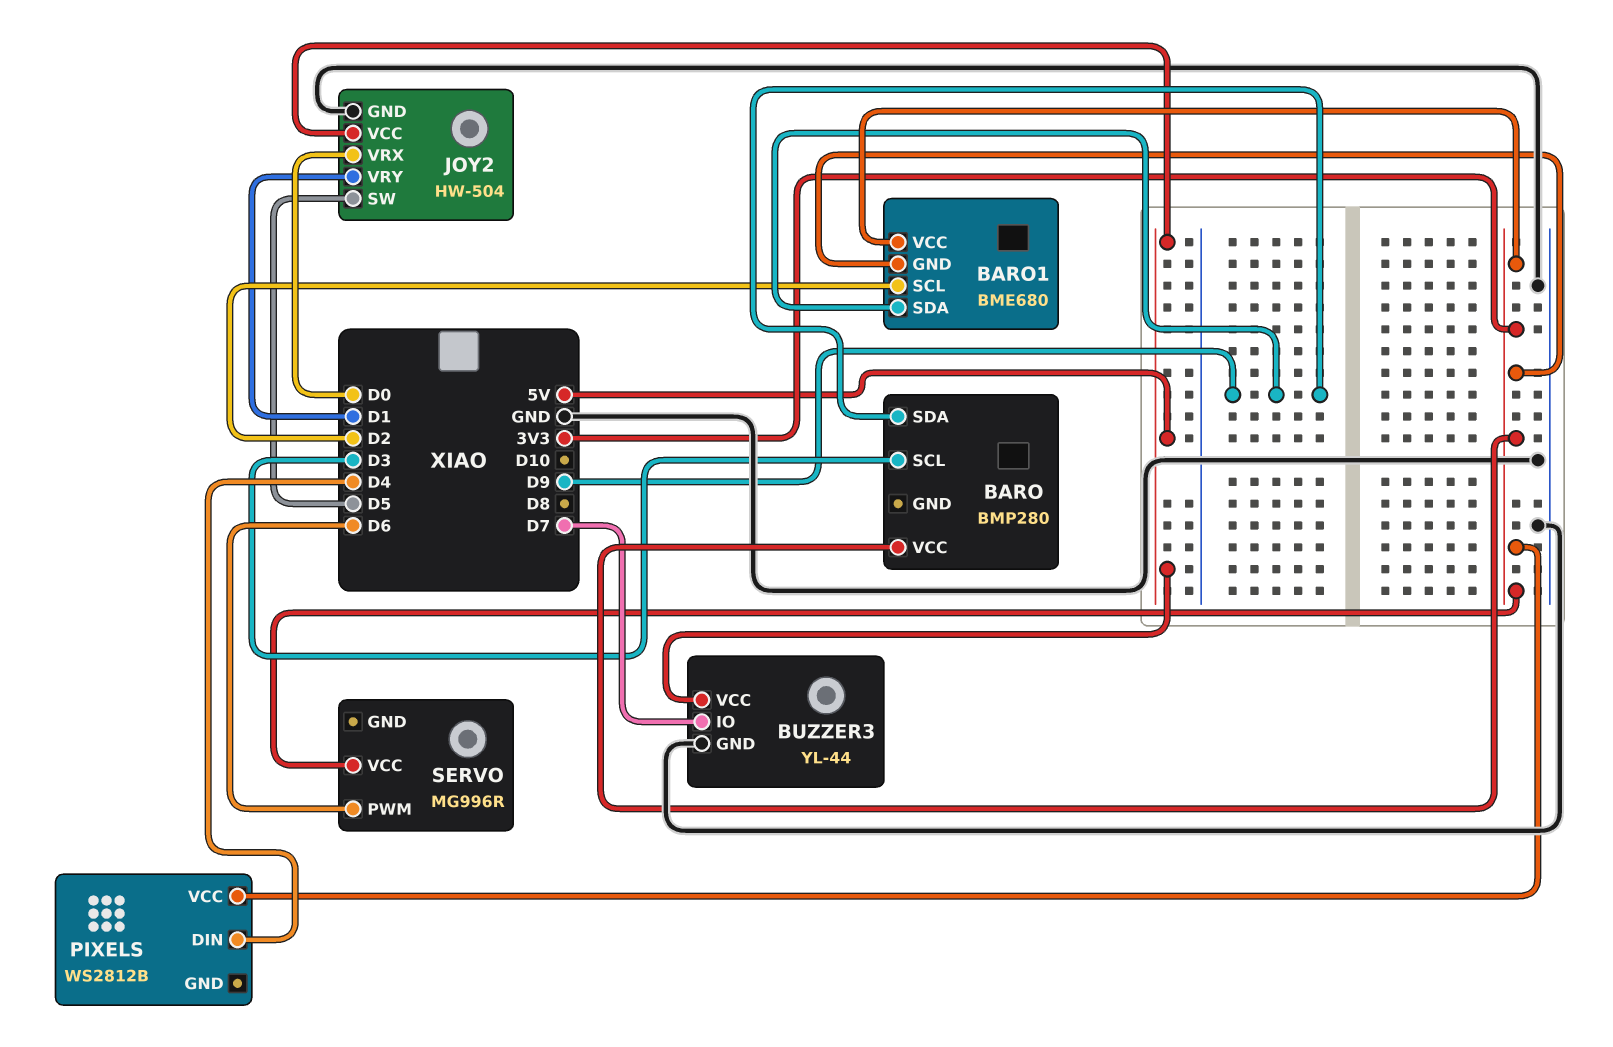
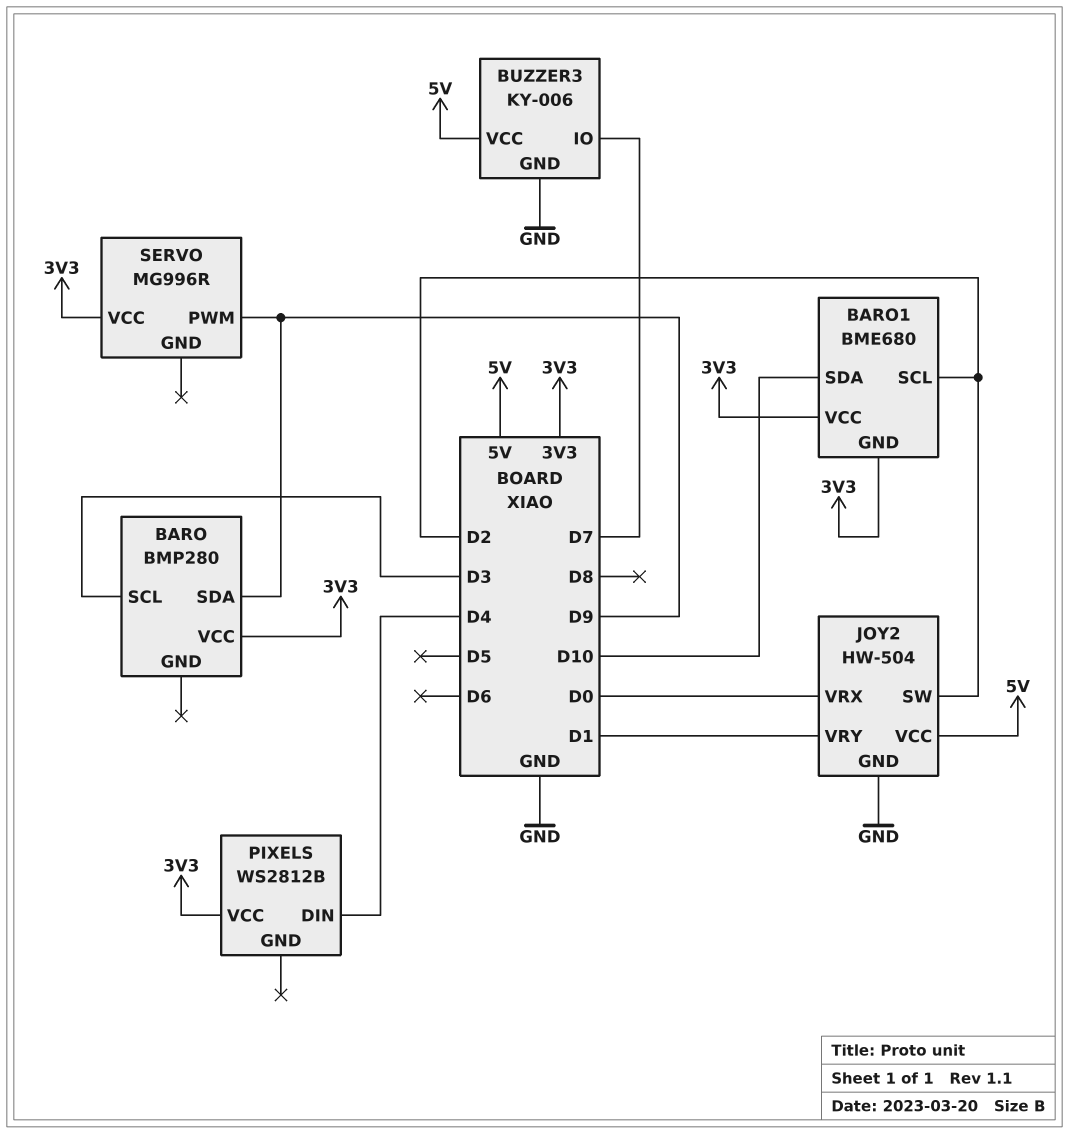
BARO1 pin SDA: D9 -> D10
BUZZER3: YL-44 -> KY-006
JOY2 pin SW: D5 -> D2
SERVO pin PWM: D6 -> D9

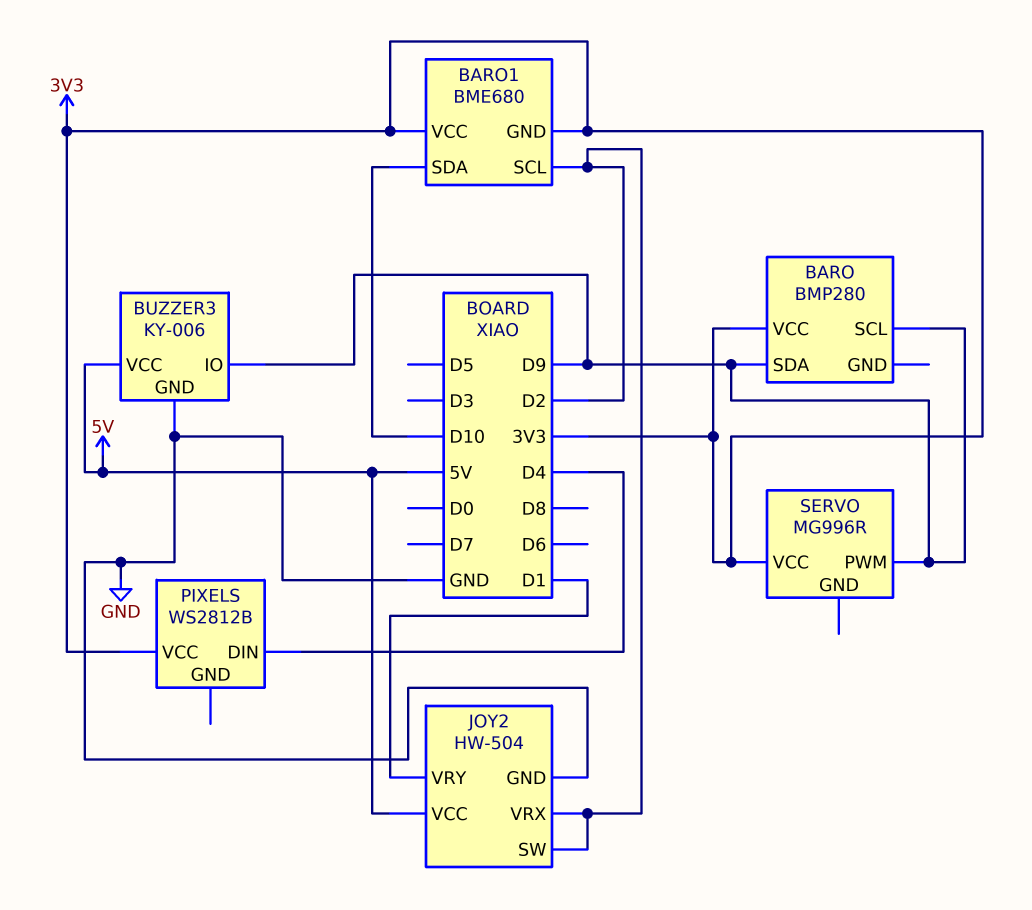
BARO pin SCL: D3 -> D9
BUZZER3 pin IO: D7 -> D9
JOY2 pin VRX: D0 -> D2

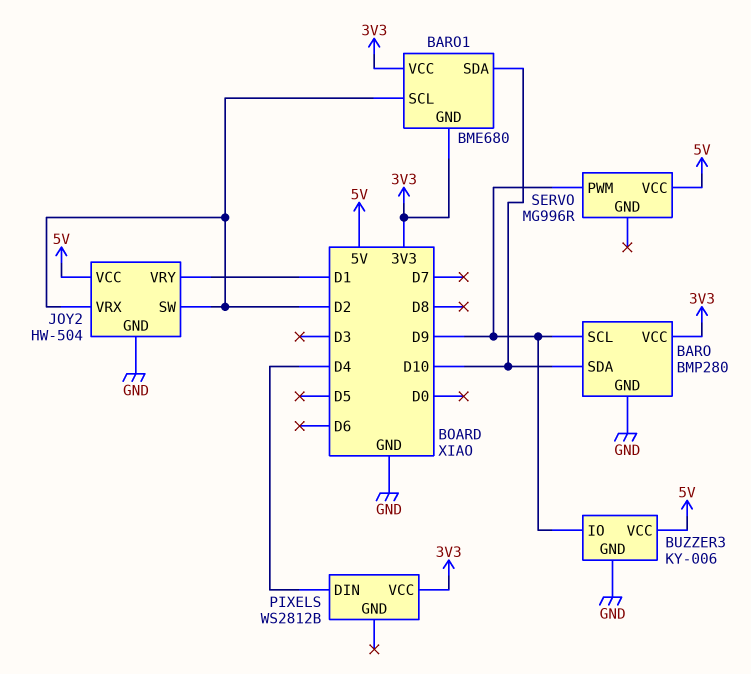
BARO pin GND: none -> GND
BARO pin SDA: D9 -> D10
SERVO pin VCC: 3V3 -> 5V

